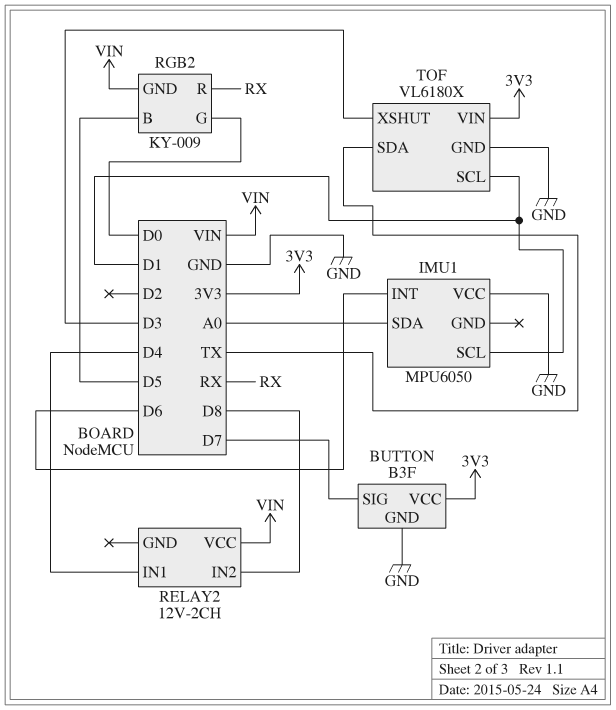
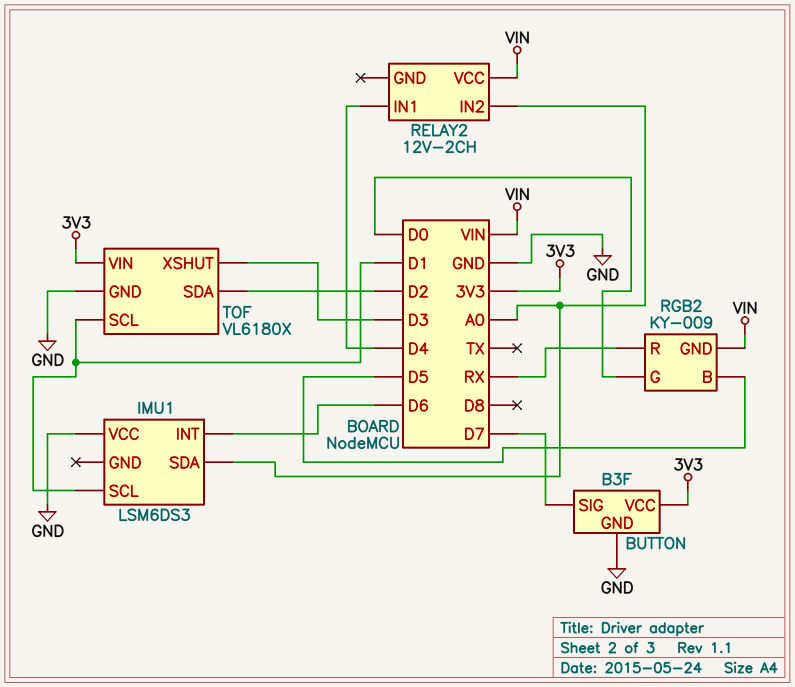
IMU1: MPU6050 -> LSM6DS3
RELAY2 pin IN2: D8 -> A0
TOF pin SDA: TX -> D2

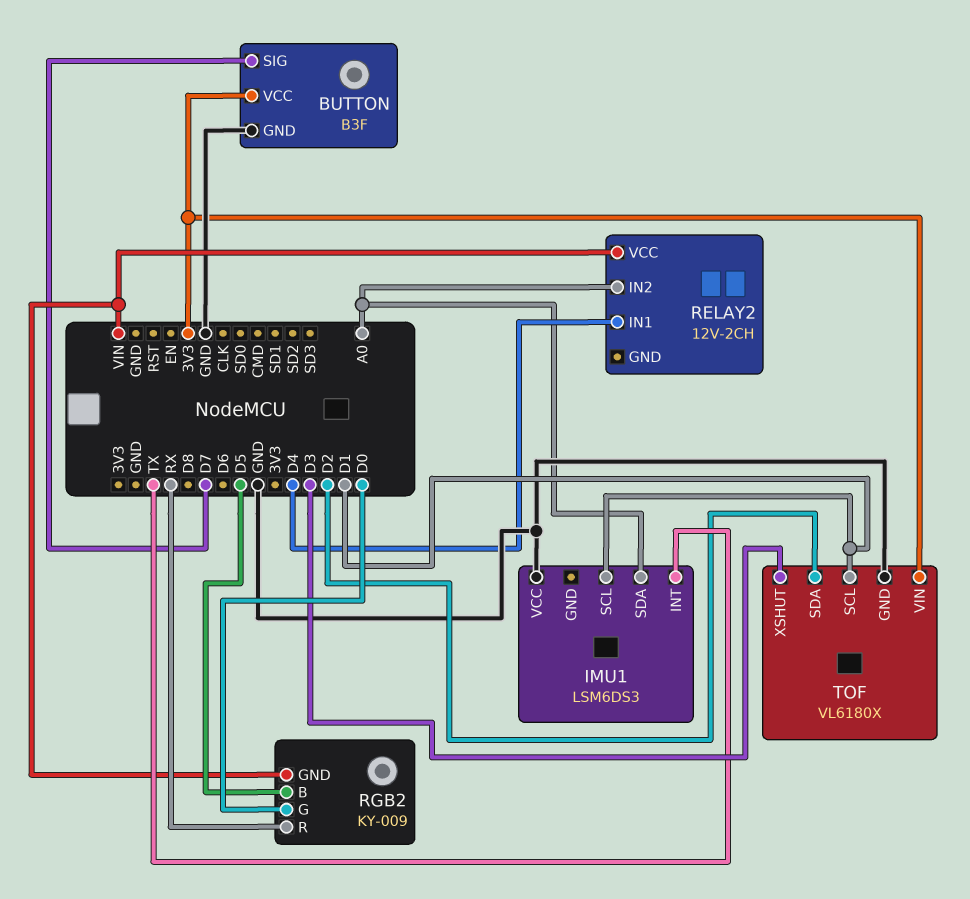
IMU1 pin INT: D6 -> TX

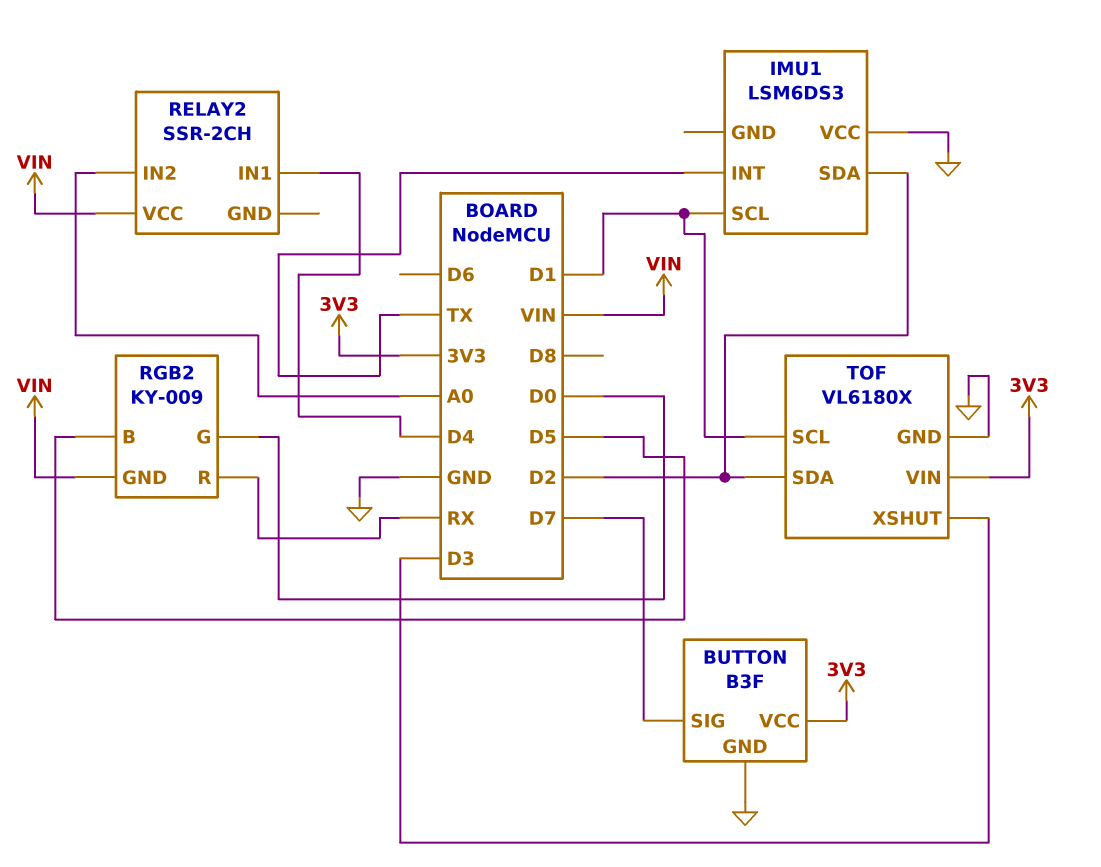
IMU1 pin SDA: A0 -> D2
RELAY2: 12V-2CH -> SSR-2CH

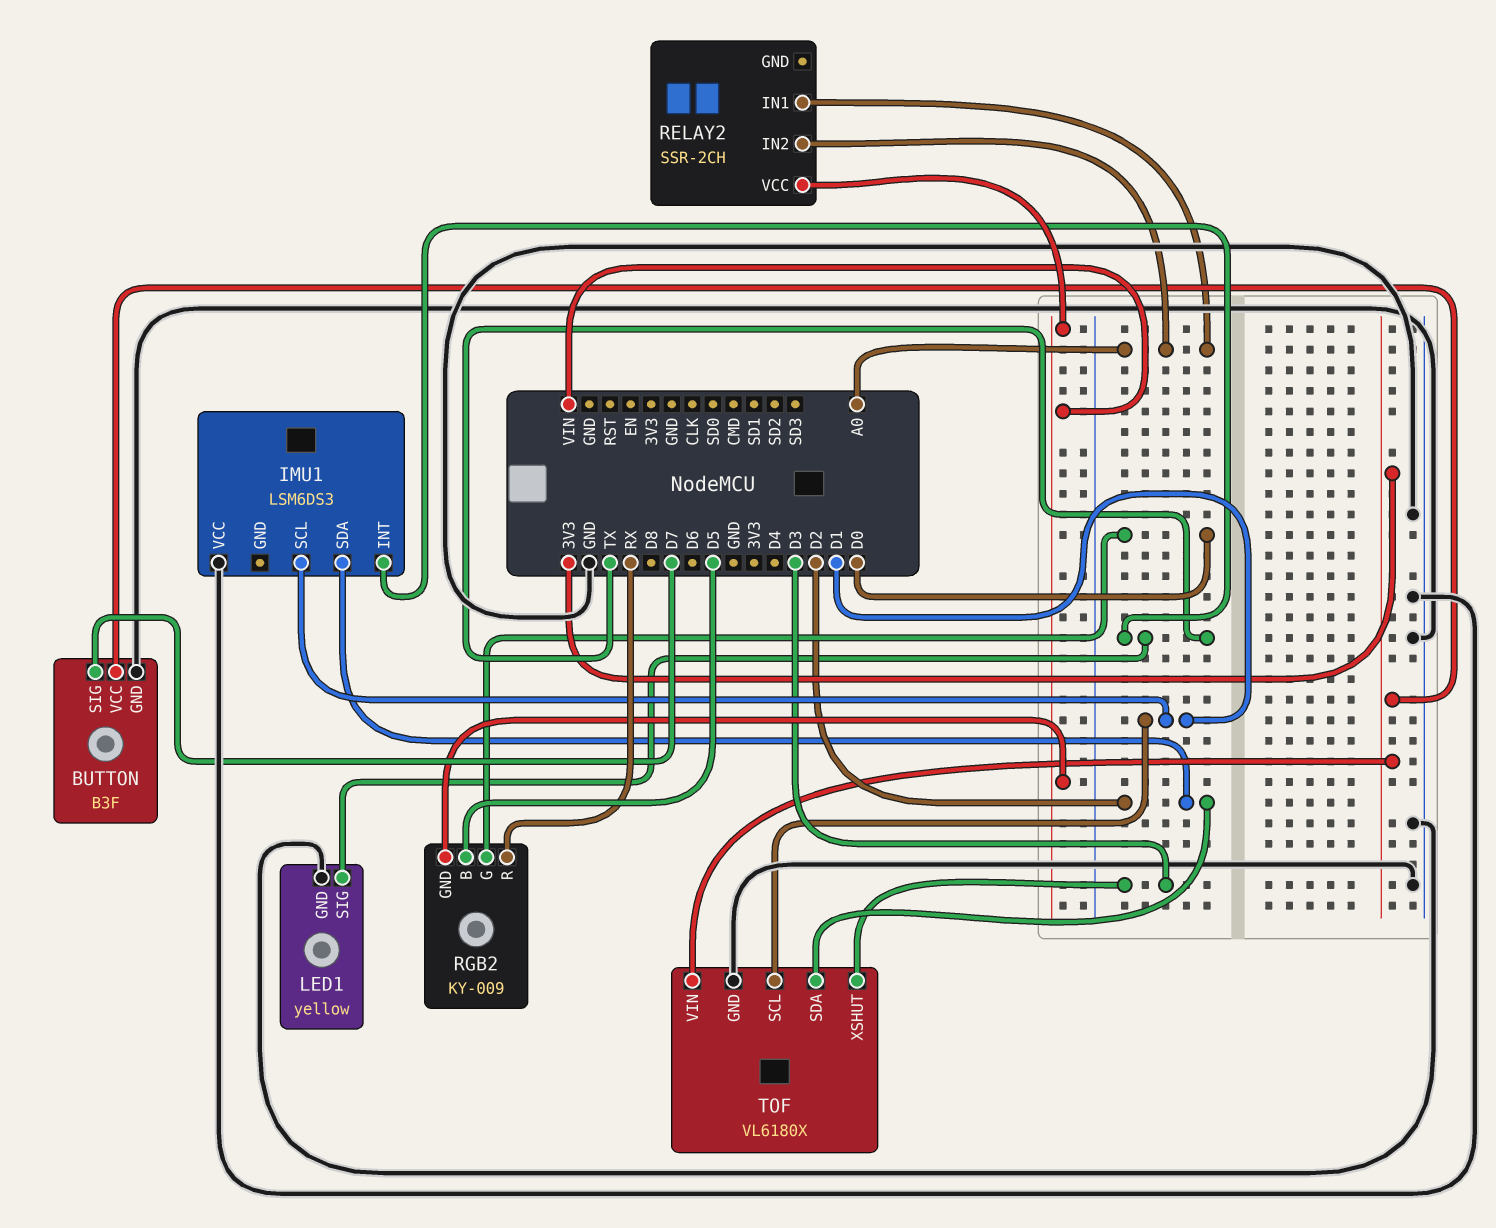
LED1: none -> yellow
LED1 pin GND: none -> GND
LED1 pin SIG: none -> TX
RELAY2 pin IN1: D4 -> A0

